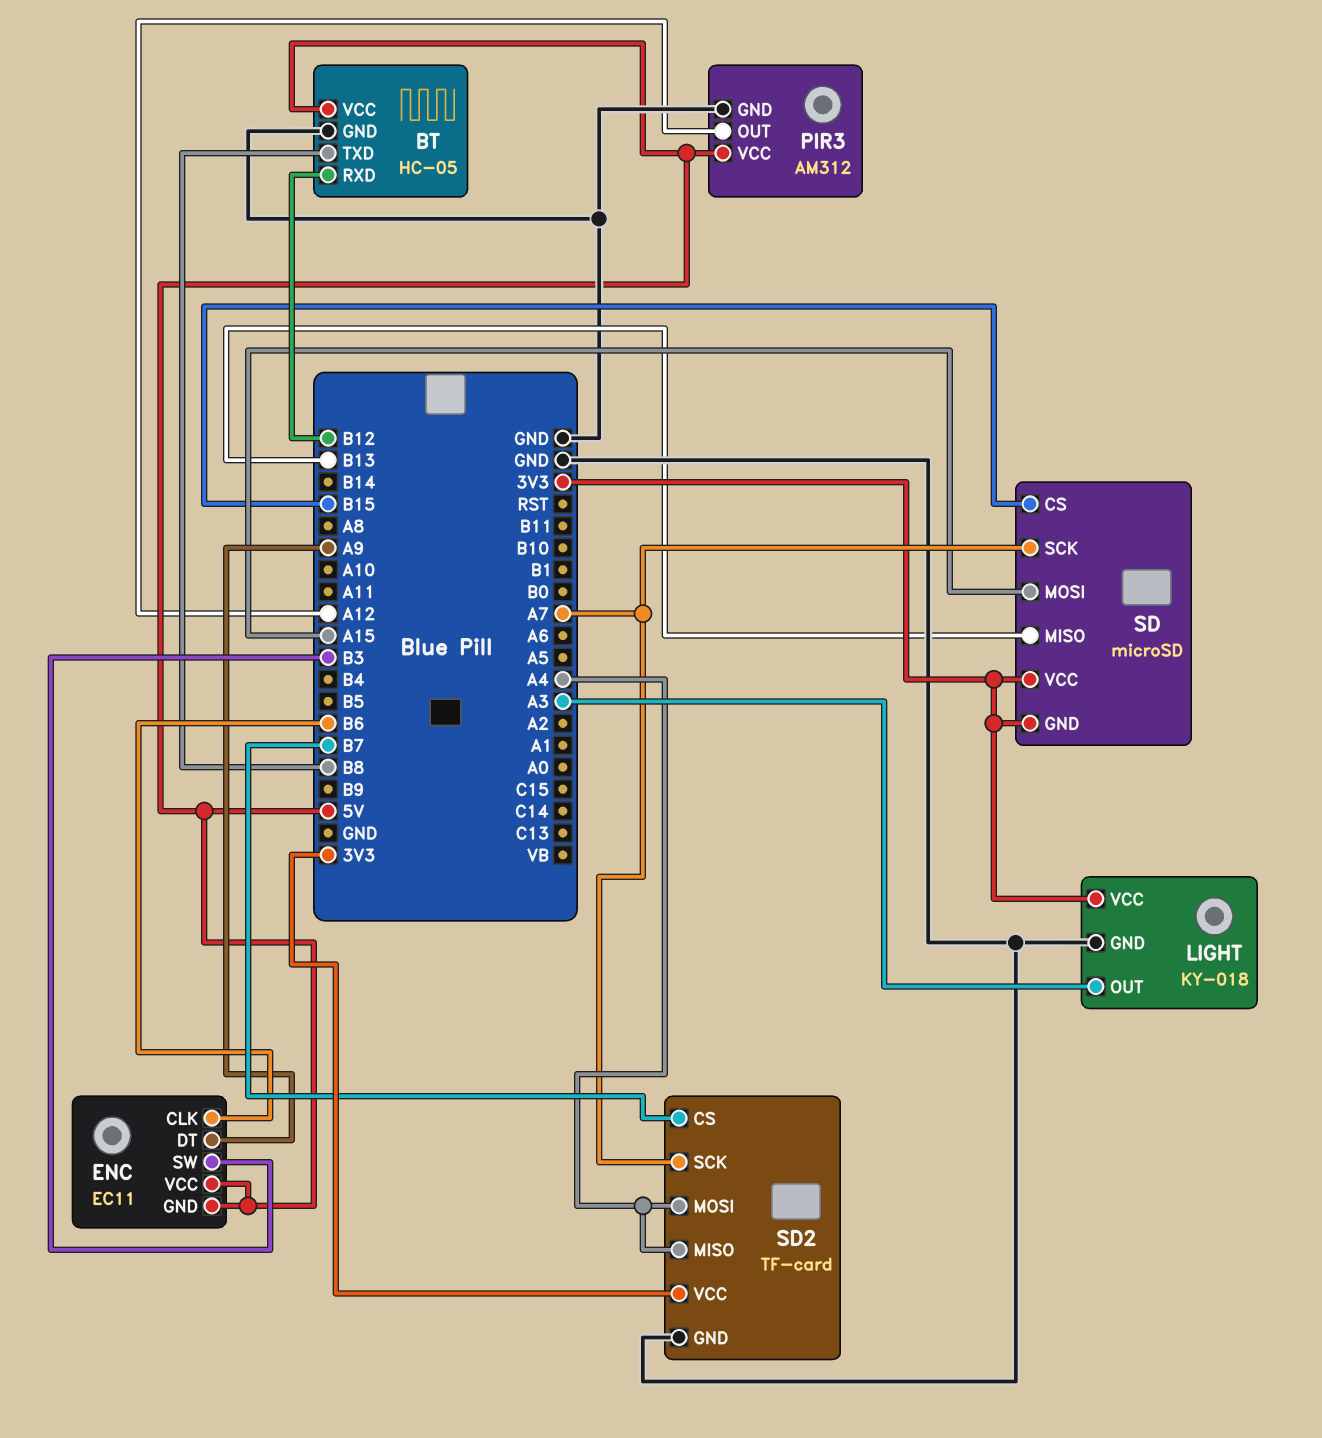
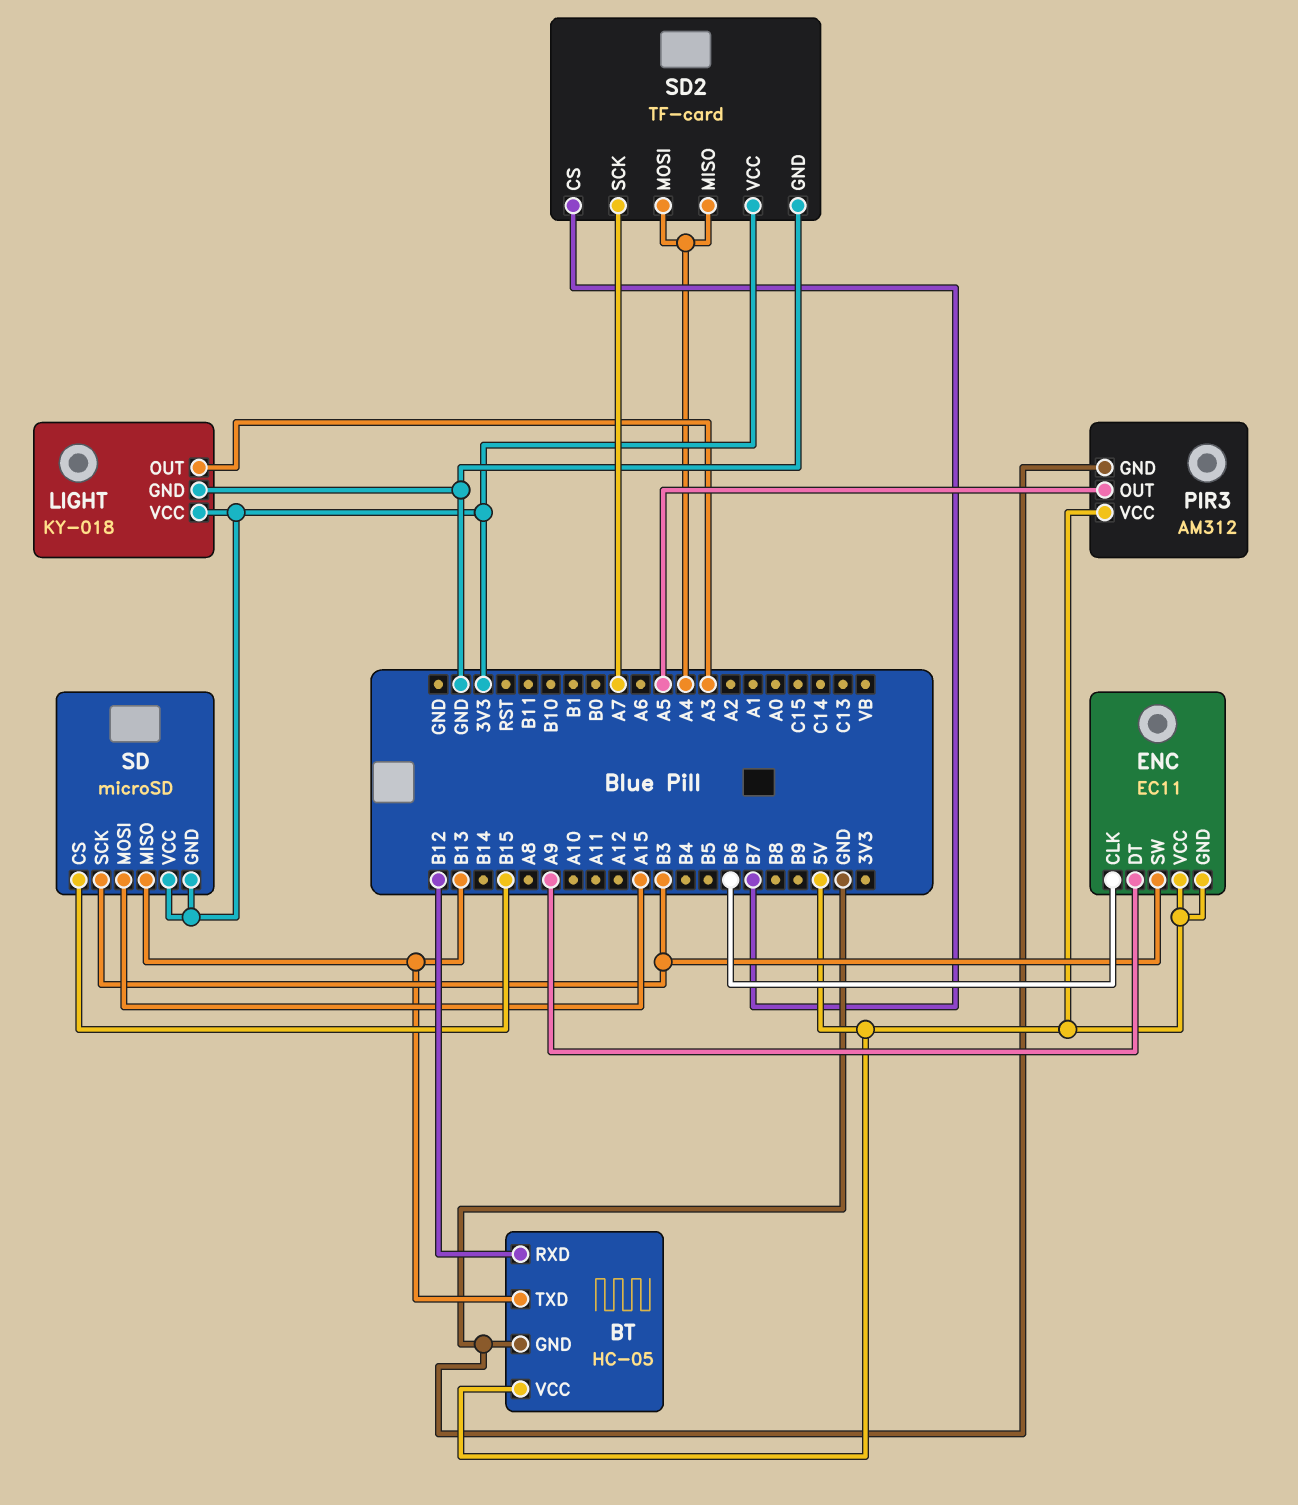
BT pin TXD: B8 -> B13
PIR3 pin OUT: A12 -> A5
SD pin SCK: A7 -> B3

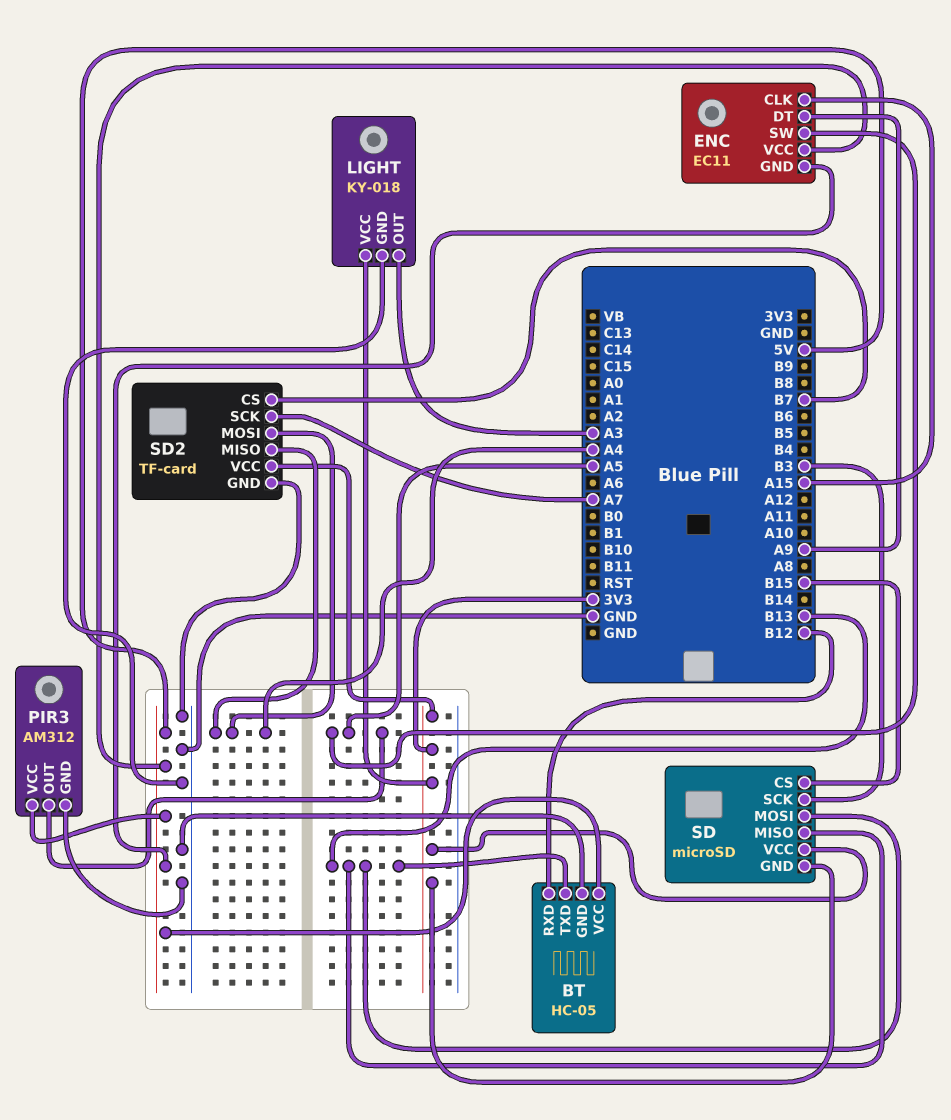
ENC pin CLK: B6 -> A15
ENC pin SW: B3 -> A5
SD pin MOSI: A15 -> B13

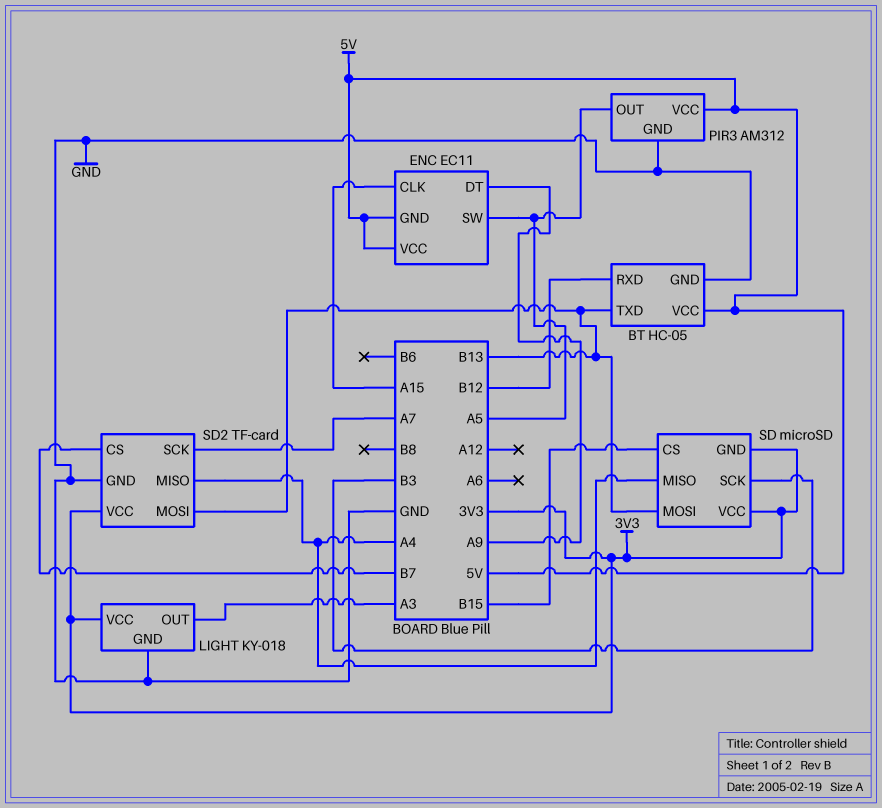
SD pin MISO: B13 -> A4
SD2 pin MOSI: A4 -> B13

